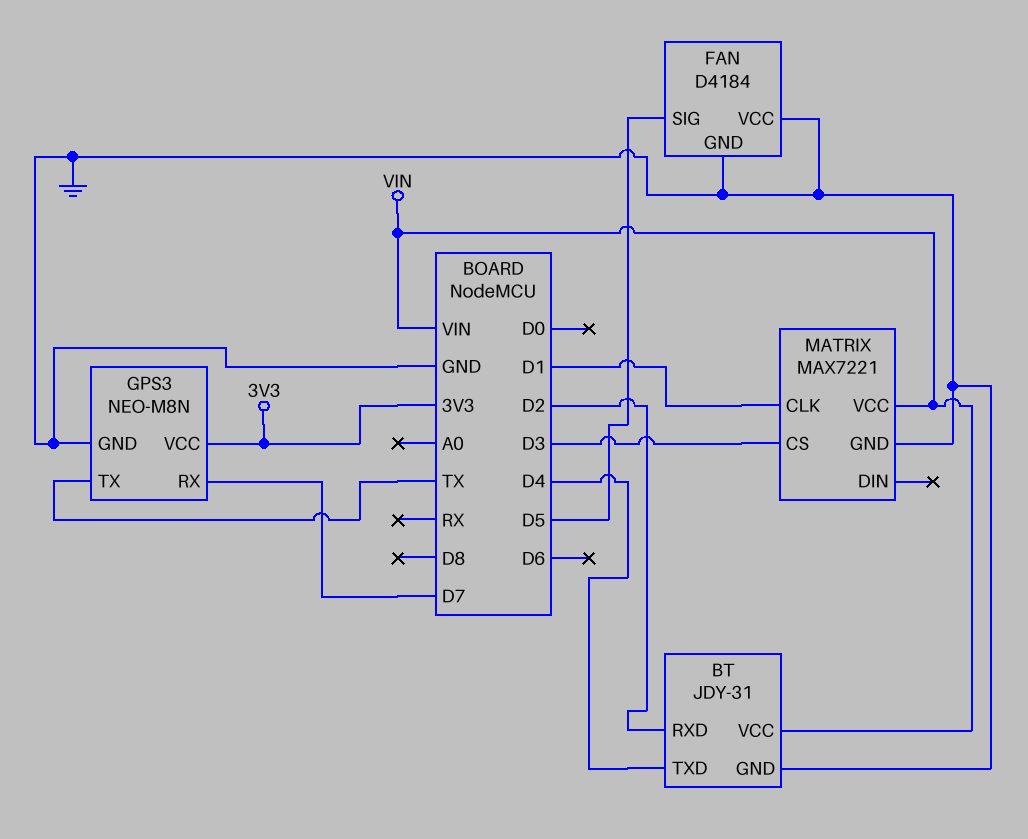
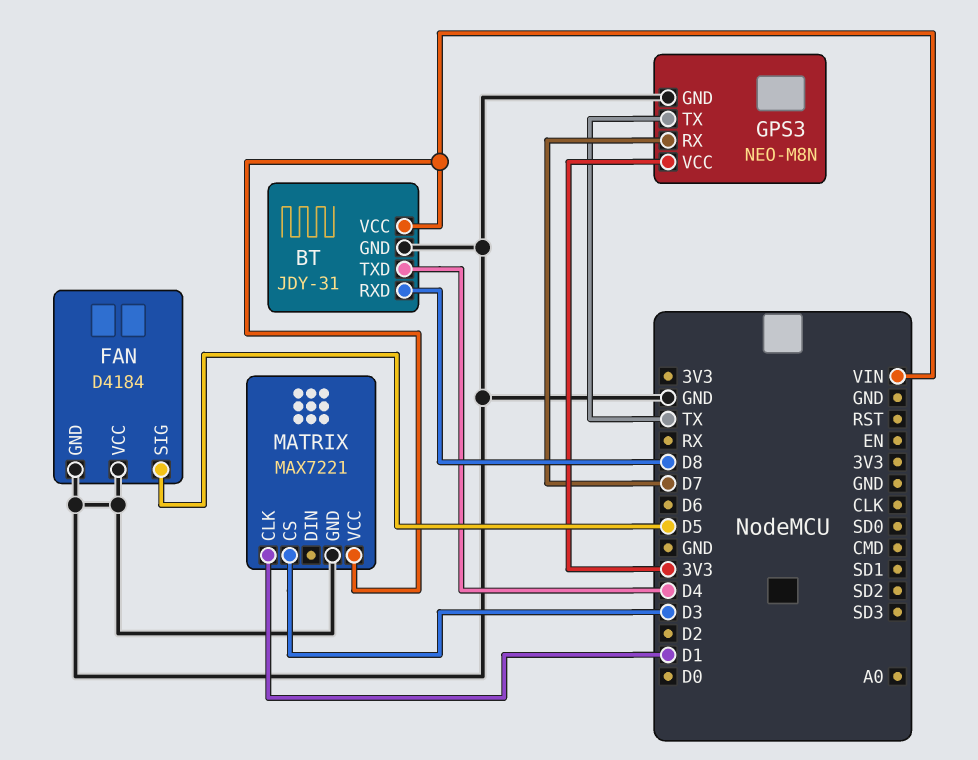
BT pin RXD: D2 -> D8

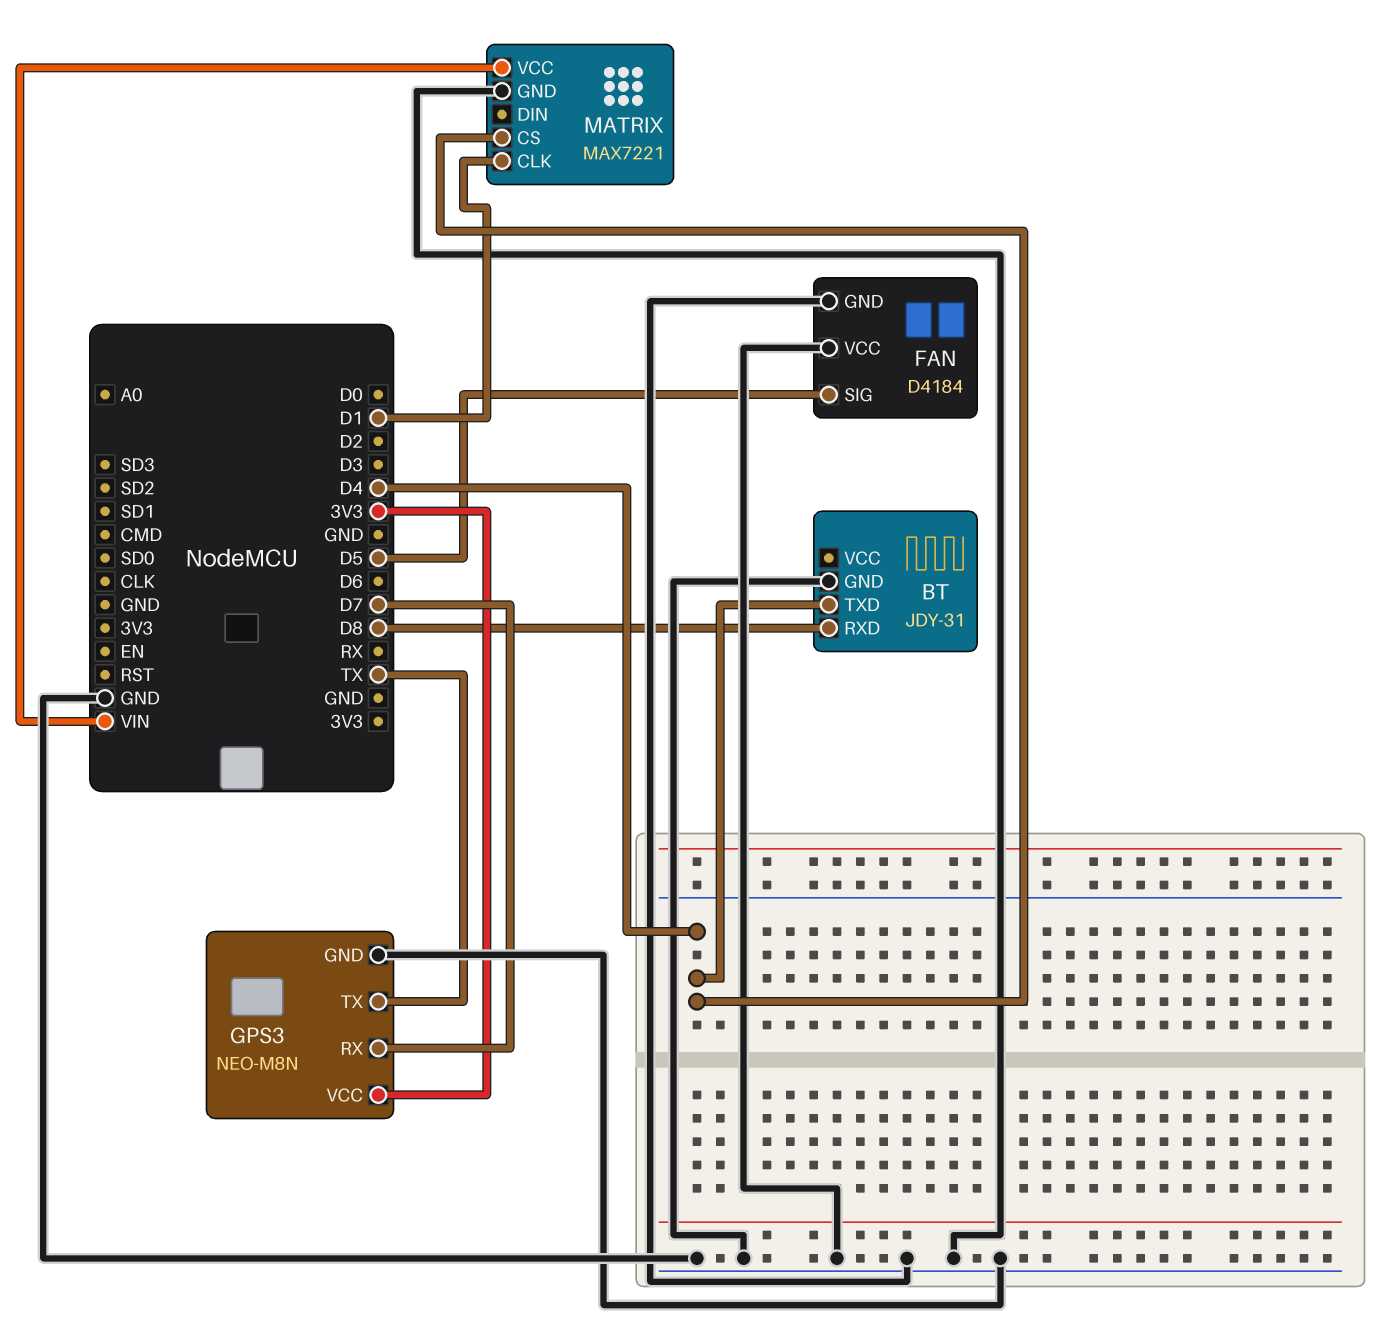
BT pin VCC: VIN -> none
MATRIX pin CS: D3 -> D4

